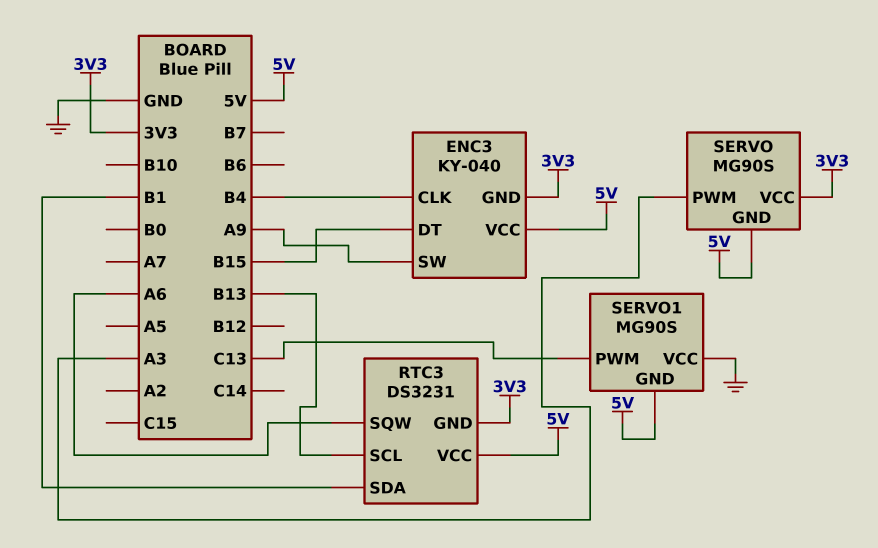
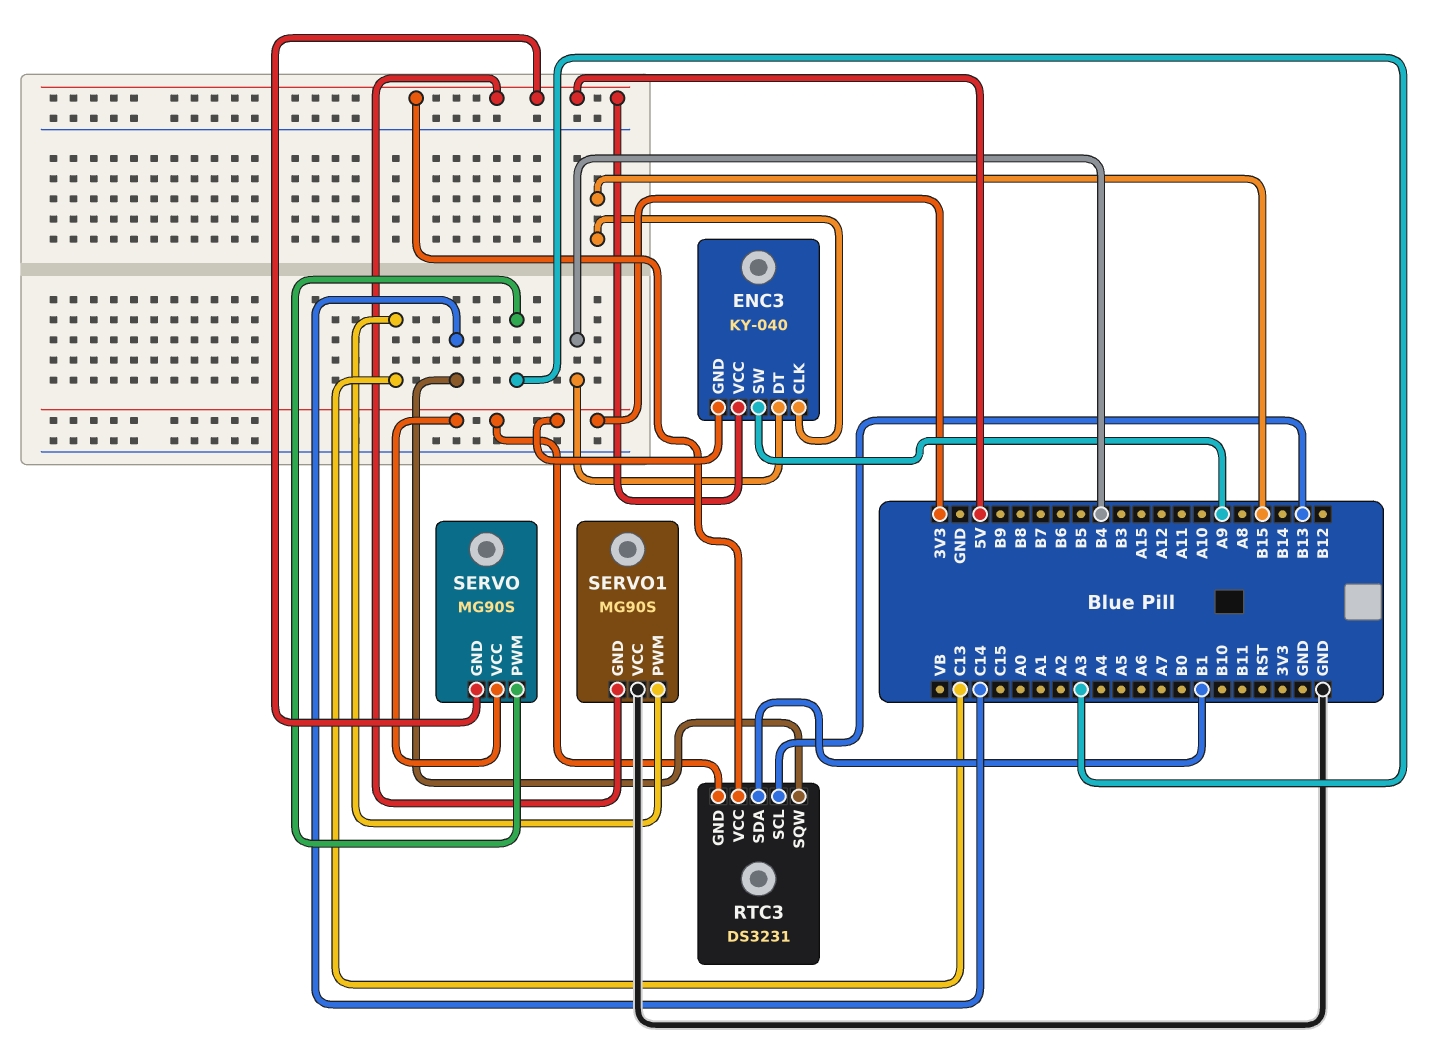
ENC3 pin CLK: B4 -> B15
ENC3 pin DT: B15 -> B4
RTC3 pin SQW: A6 -> C14

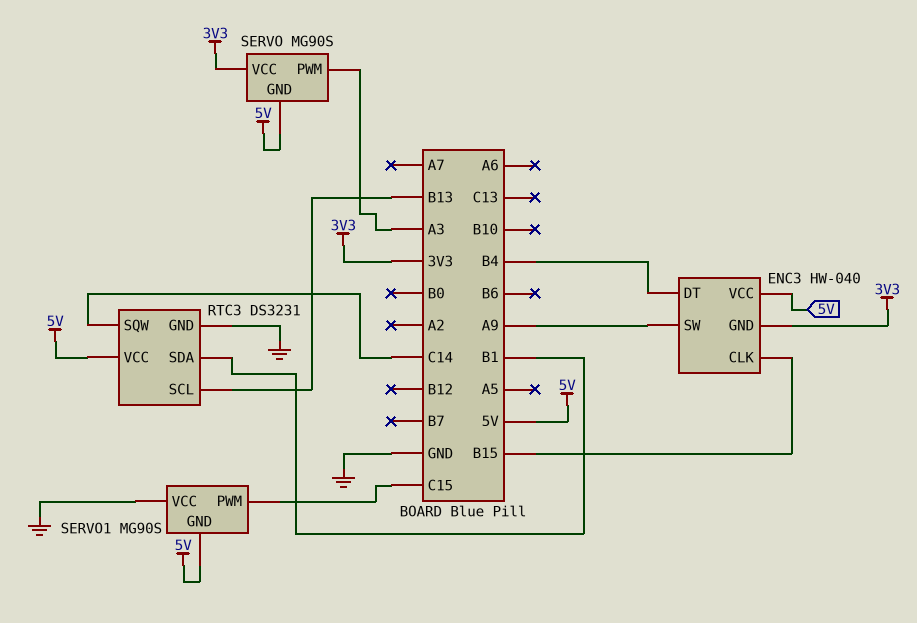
ENC3: KY-040 -> HW-040
RTC3 pin GND: 3V3 -> GND
SERVO1 pin PWM: C13 -> C15

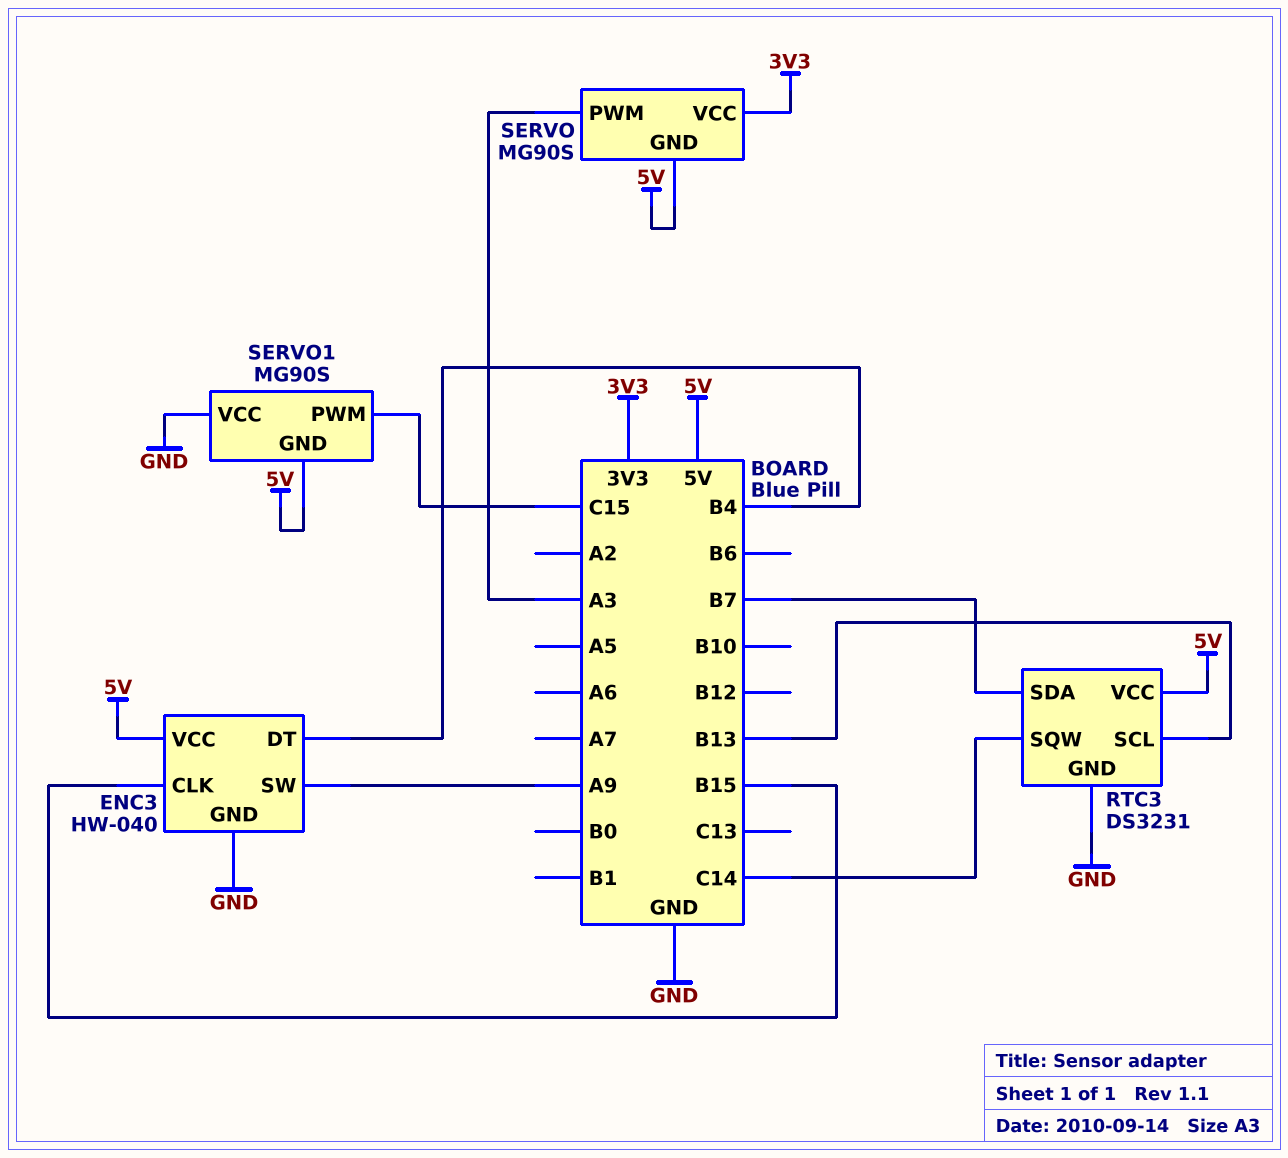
ENC3 pin GND: 3V3 -> GND
RTC3 pin SDA: B1 -> B7

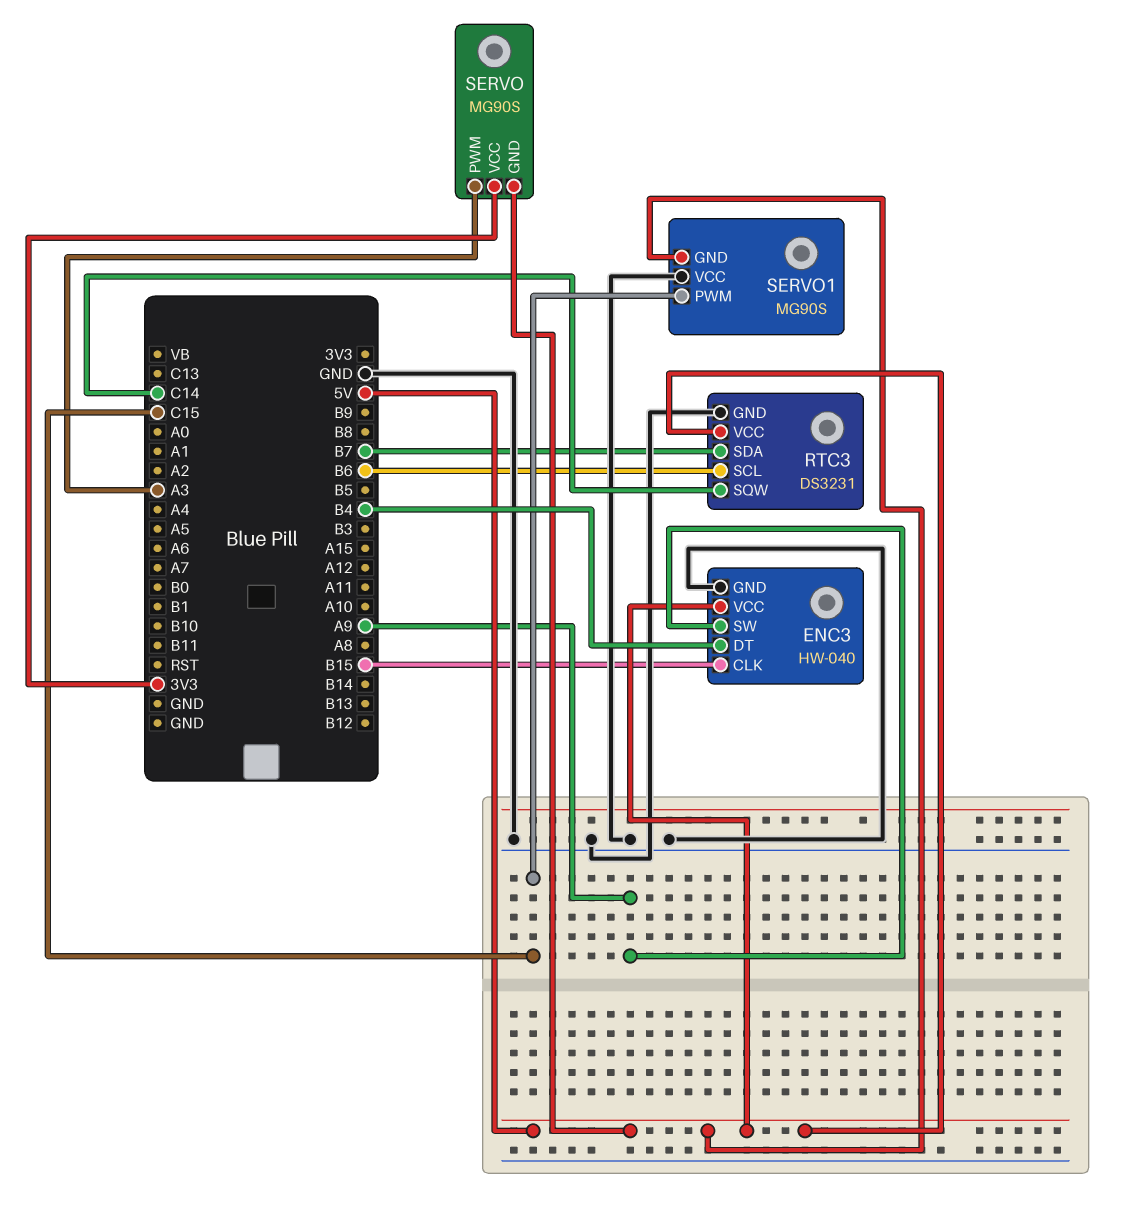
RTC3 pin SCL: B13 -> B6

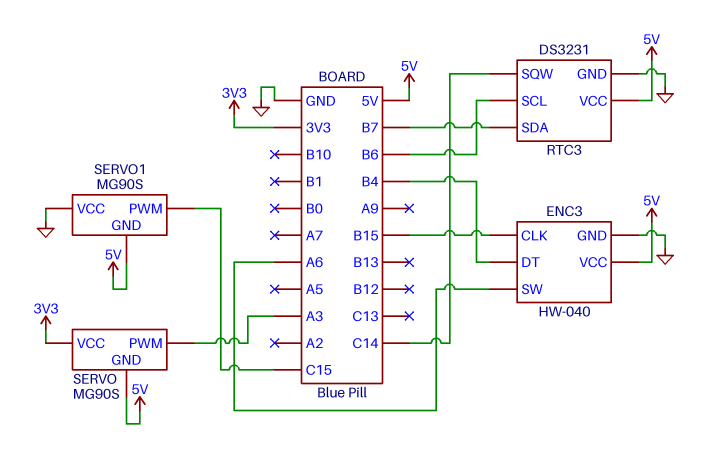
ENC3 pin SW: A9 -> A6

